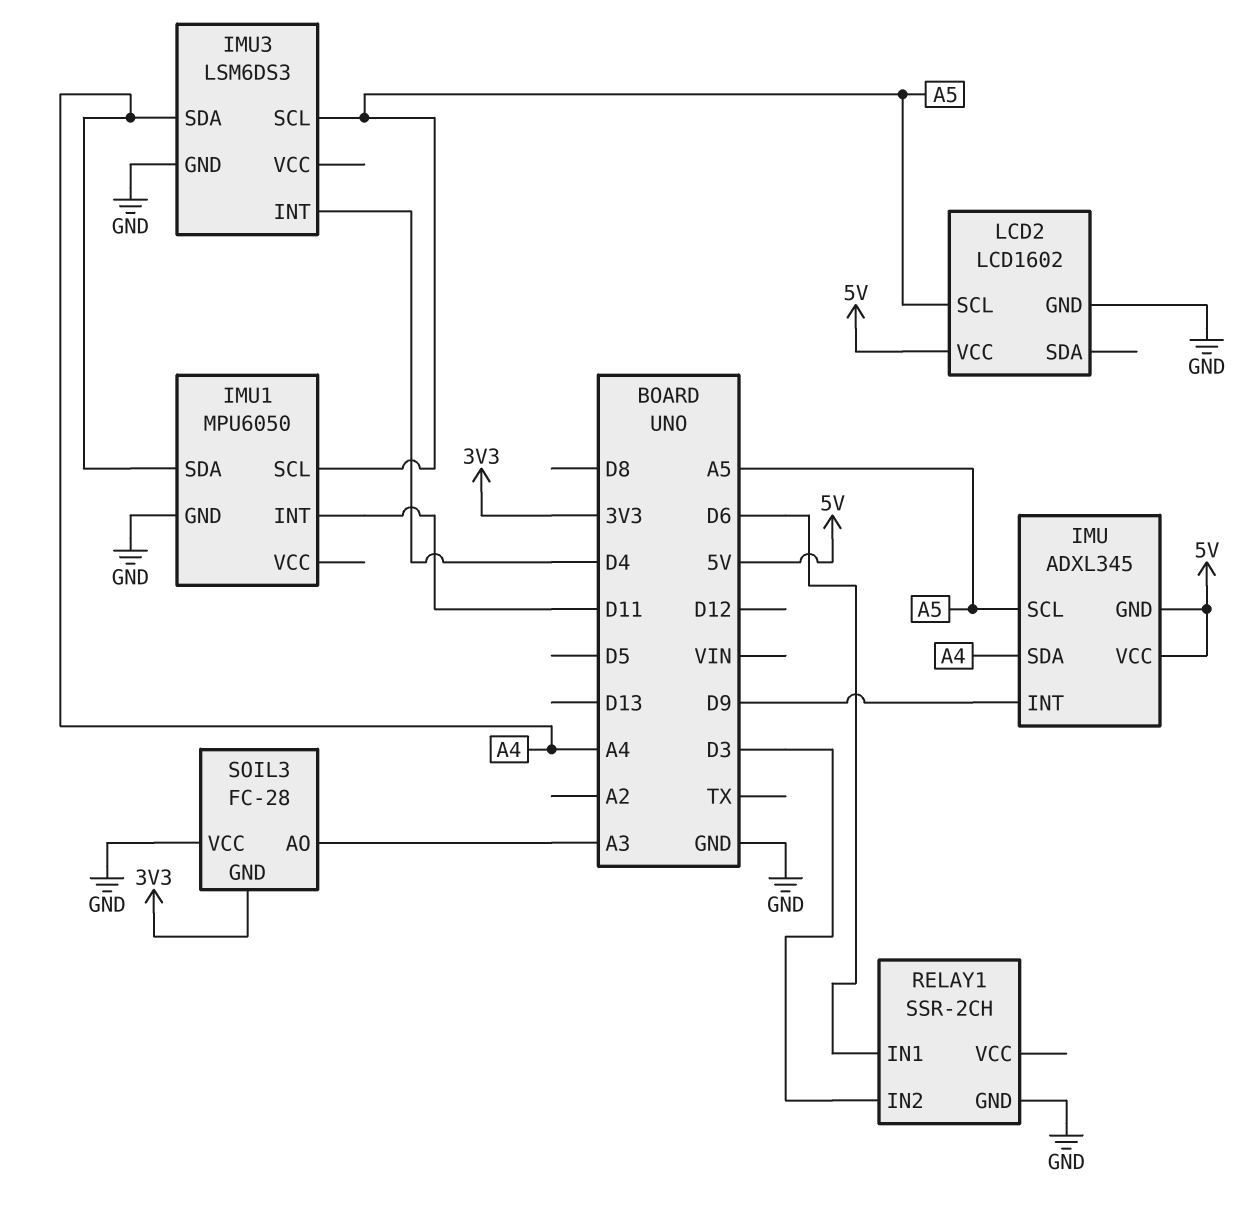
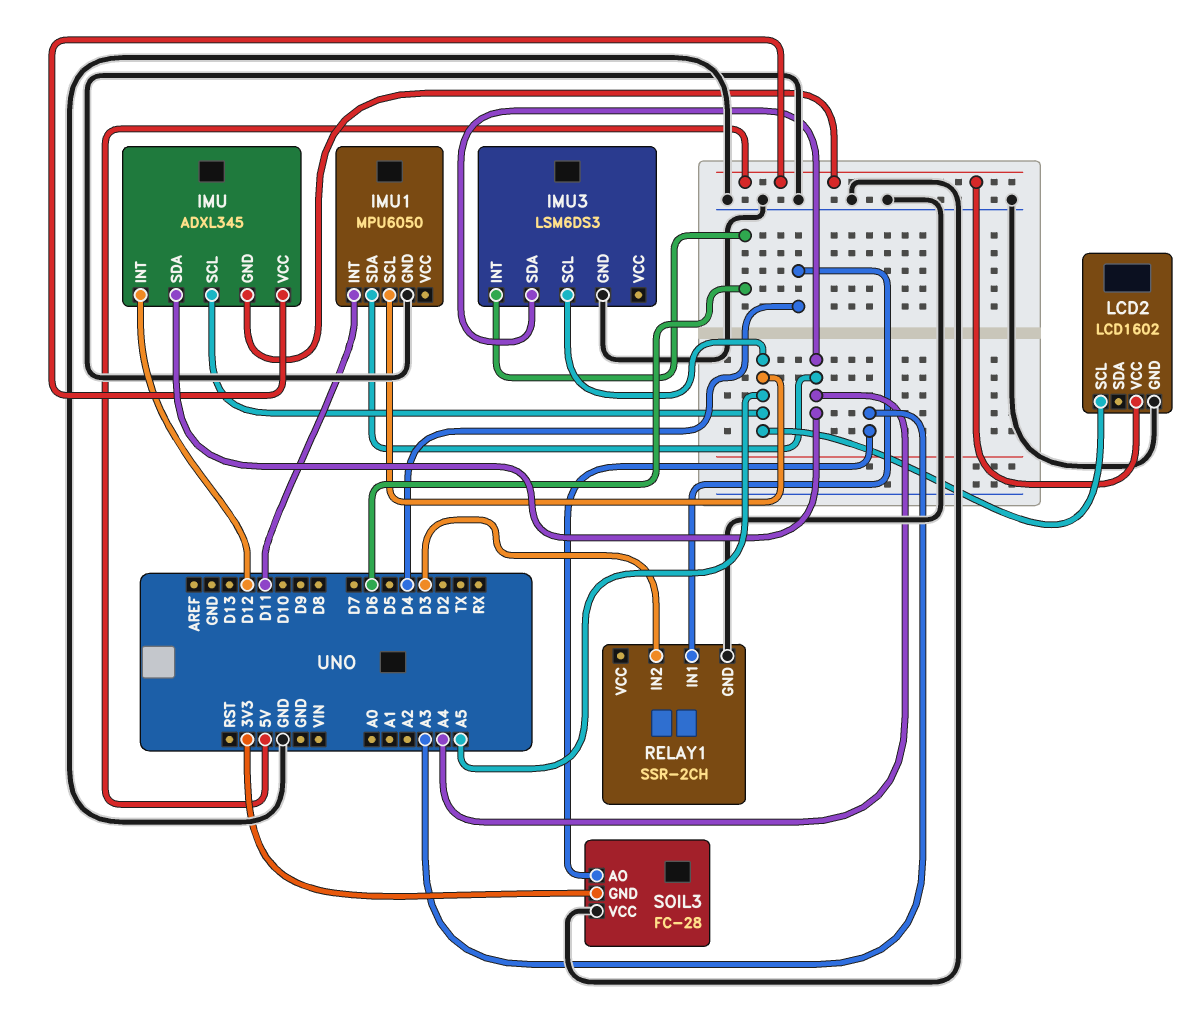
IMU pin INT: D9 -> D12
IMU3 pin INT: D4 -> D6
RELAY1 pin IN1: D6 -> D4

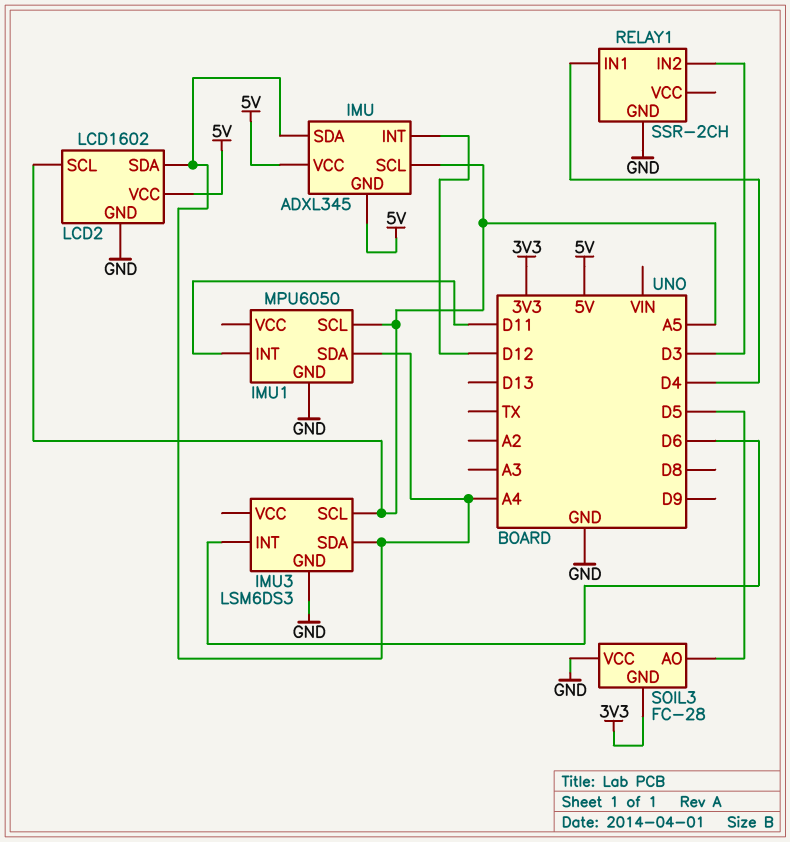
LCD2 pin SDA: none -> A4
SOIL3 pin AO: A3 -> D5

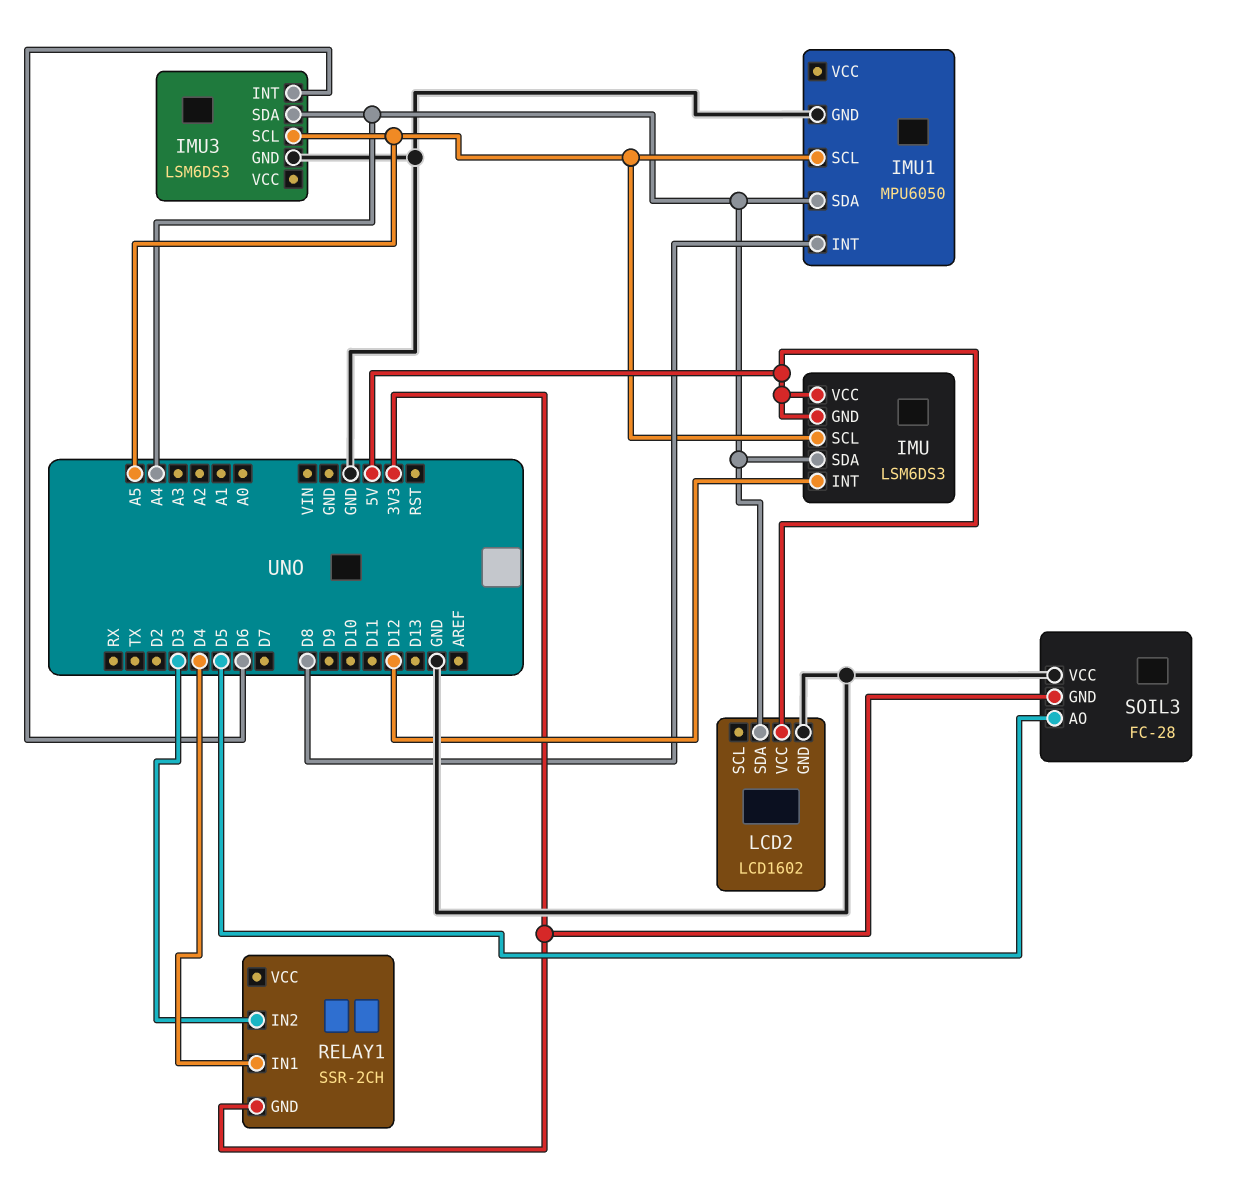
IMU: ADXL345 -> LSM6DS3
IMU1 pin INT: D11 -> D8
LCD2 pin SCL: A5 -> none
RELAY1 pin GND: GND -> 3V3

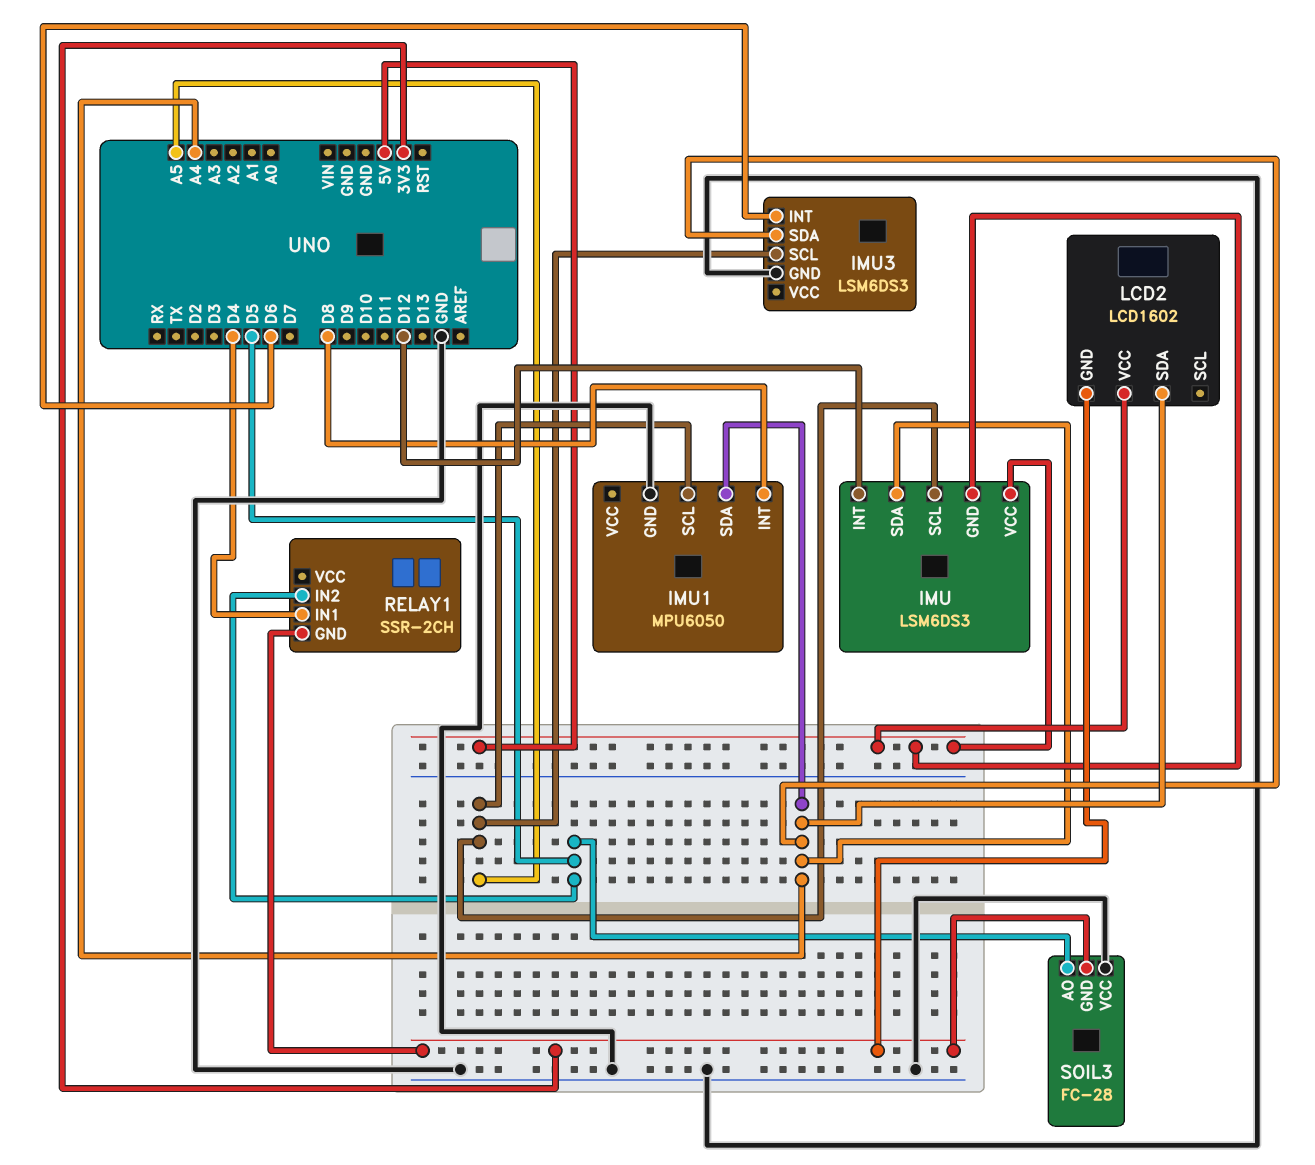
LCD2 pin GND: GND -> 3V3
RELAY1 pin IN2: D3 -> D5

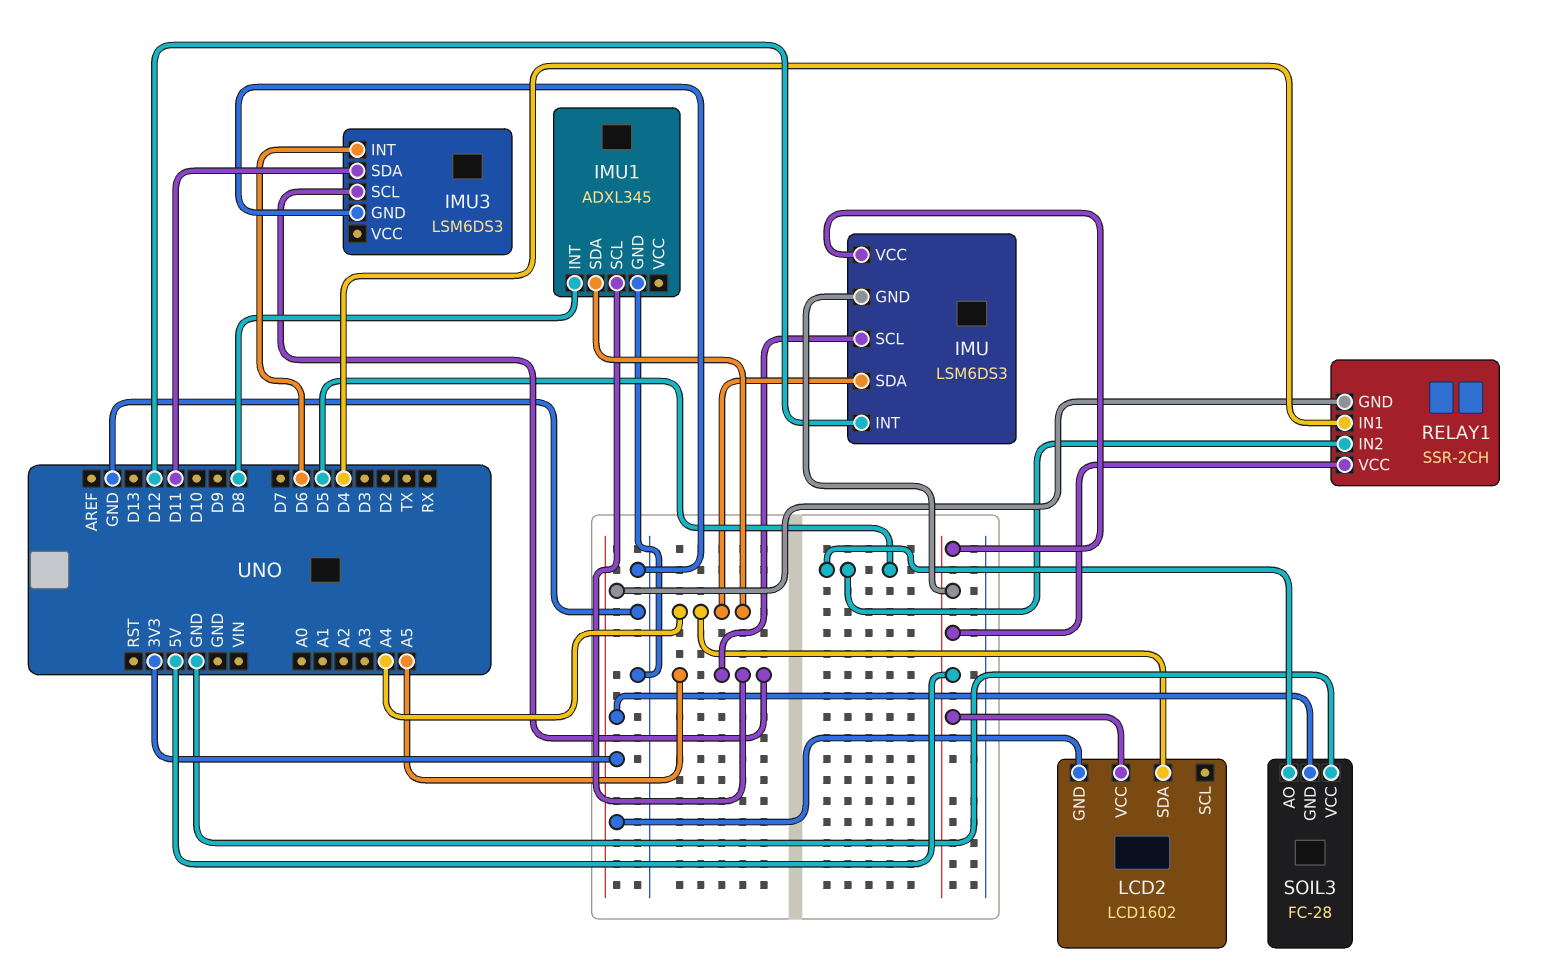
IMU1: MPU6050 -> ADXL345
IMU3 pin SDA: A4 -> D11
RELAY1 pin VCC: none -> 5V

